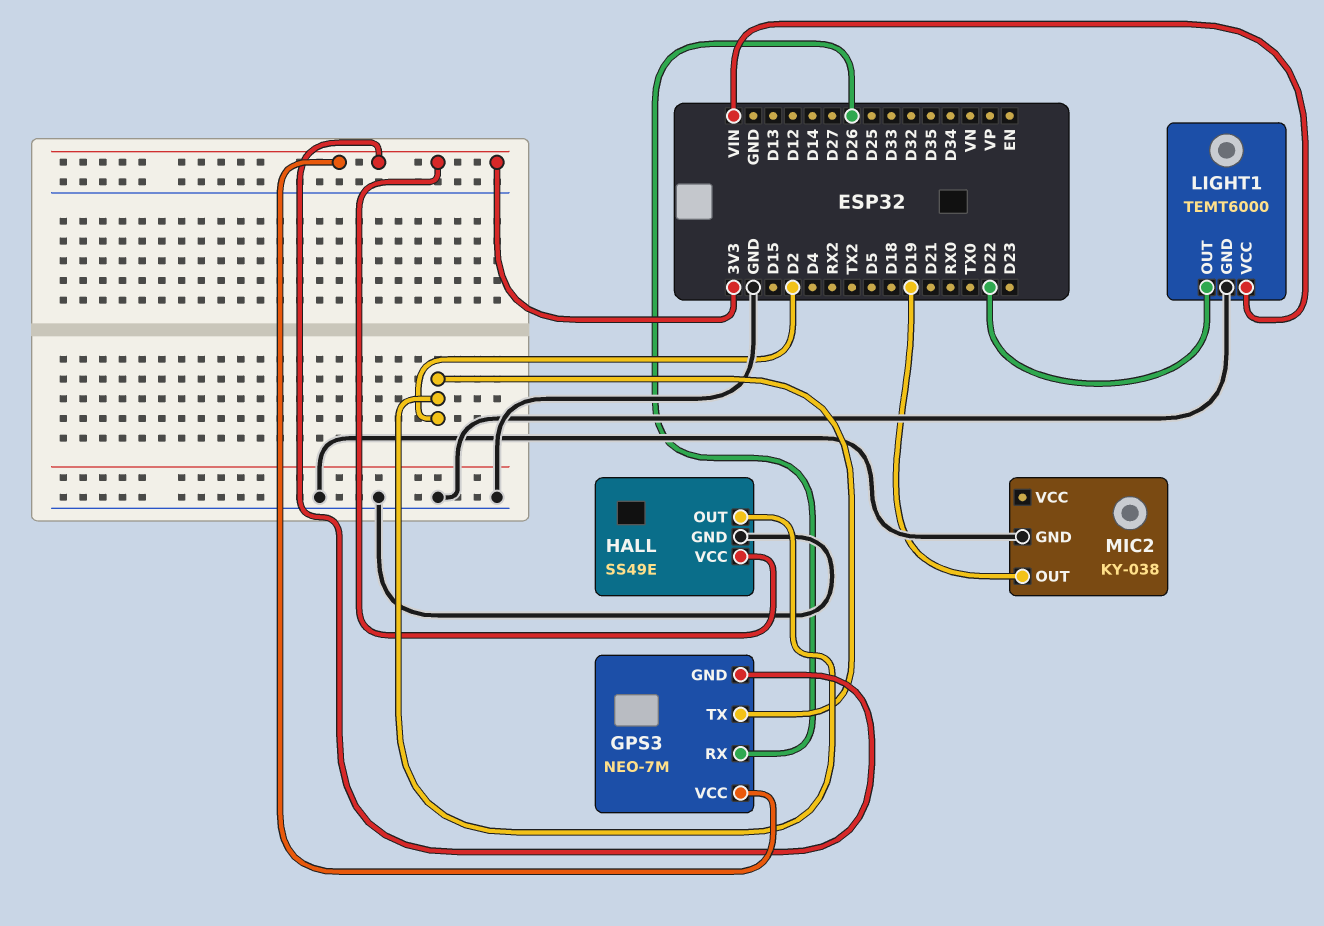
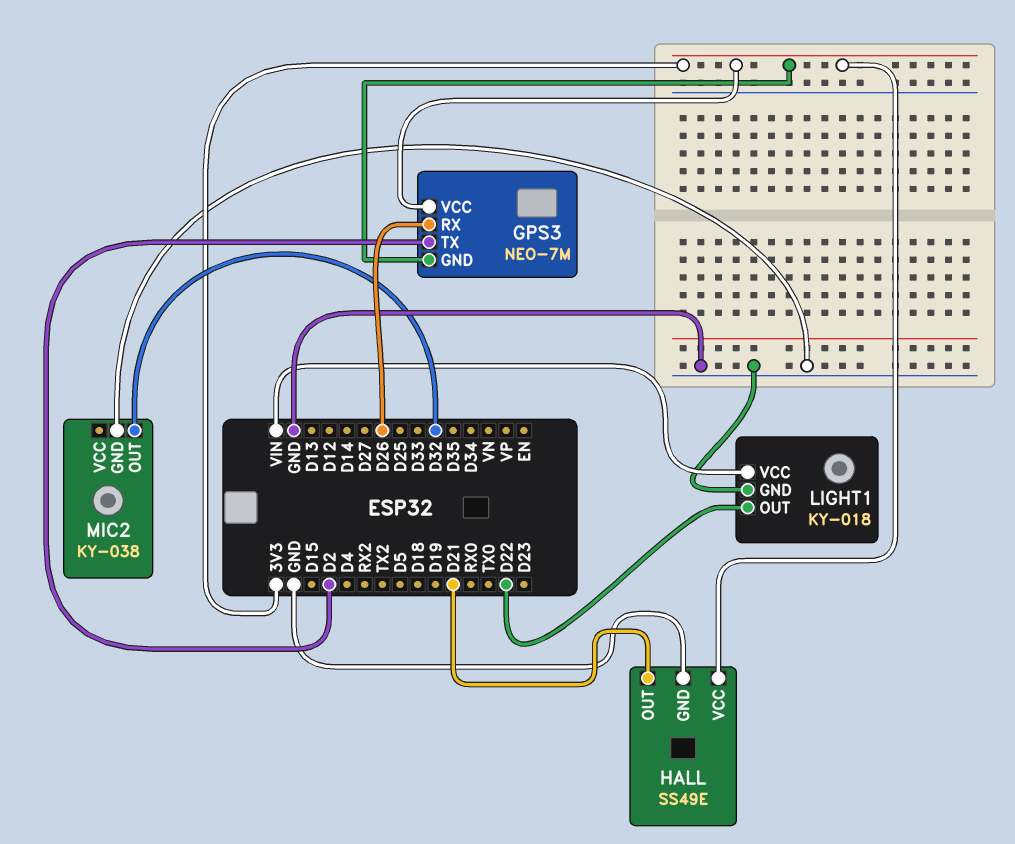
HALL pin OUT: D2 -> D21
LIGHT1: TEMT6000 -> KY-018
MIC2 pin OUT: D19 -> D32

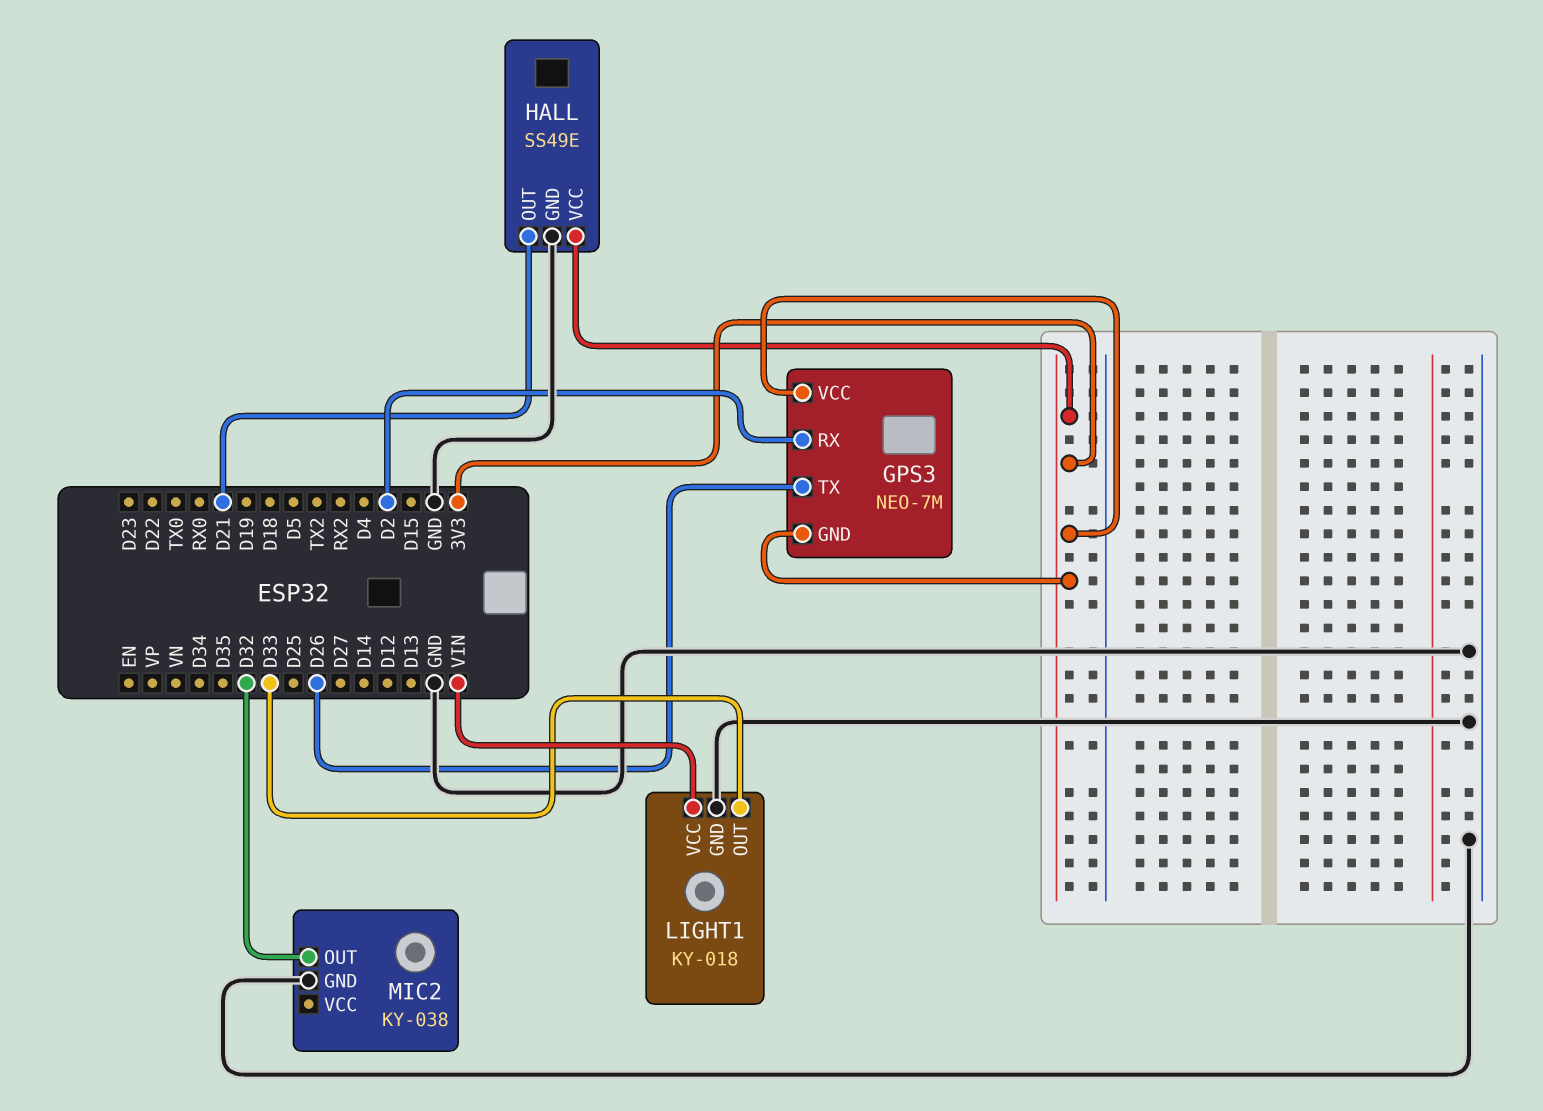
GPS3 pin RX: D26 -> D2
GPS3 pin TX: D2 -> D26
LIGHT1 pin OUT: D22 -> D33

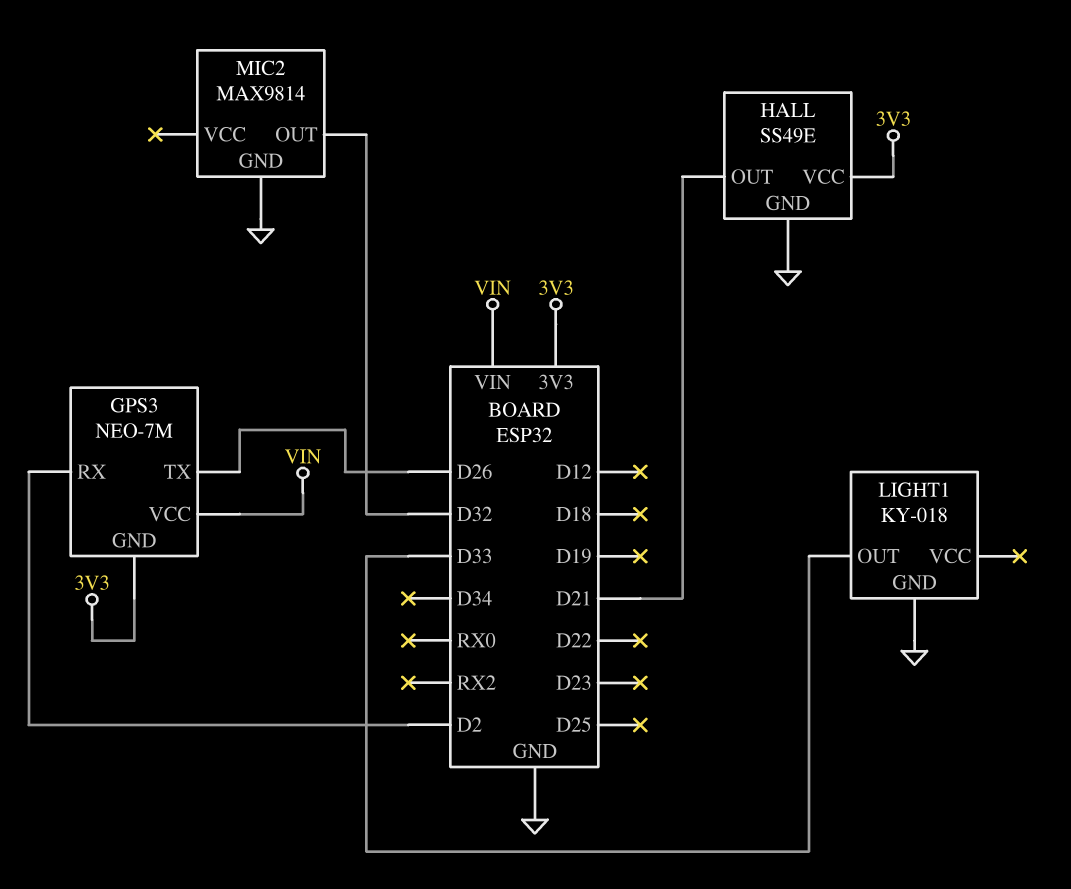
GPS3 pin VCC: 3V3 -> VIN
LIGHT1 pin VCC: VIN -> none
MIC2: KY-038 -> MAX9814

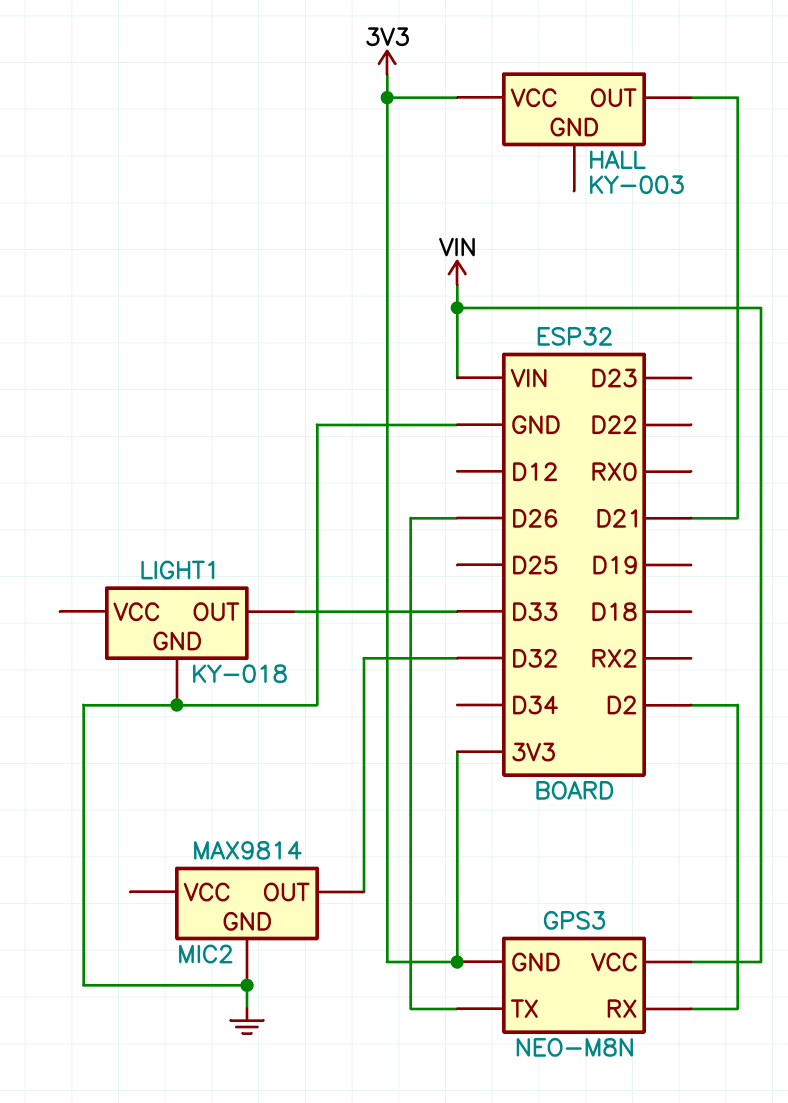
GPS3: NEO-7M -> NEO-M8N
HALL: SS49E -> KY-003
HALL pin GND: GND -> none

